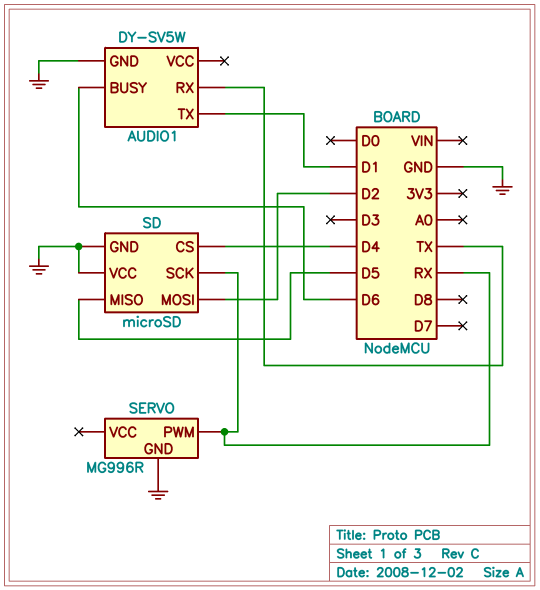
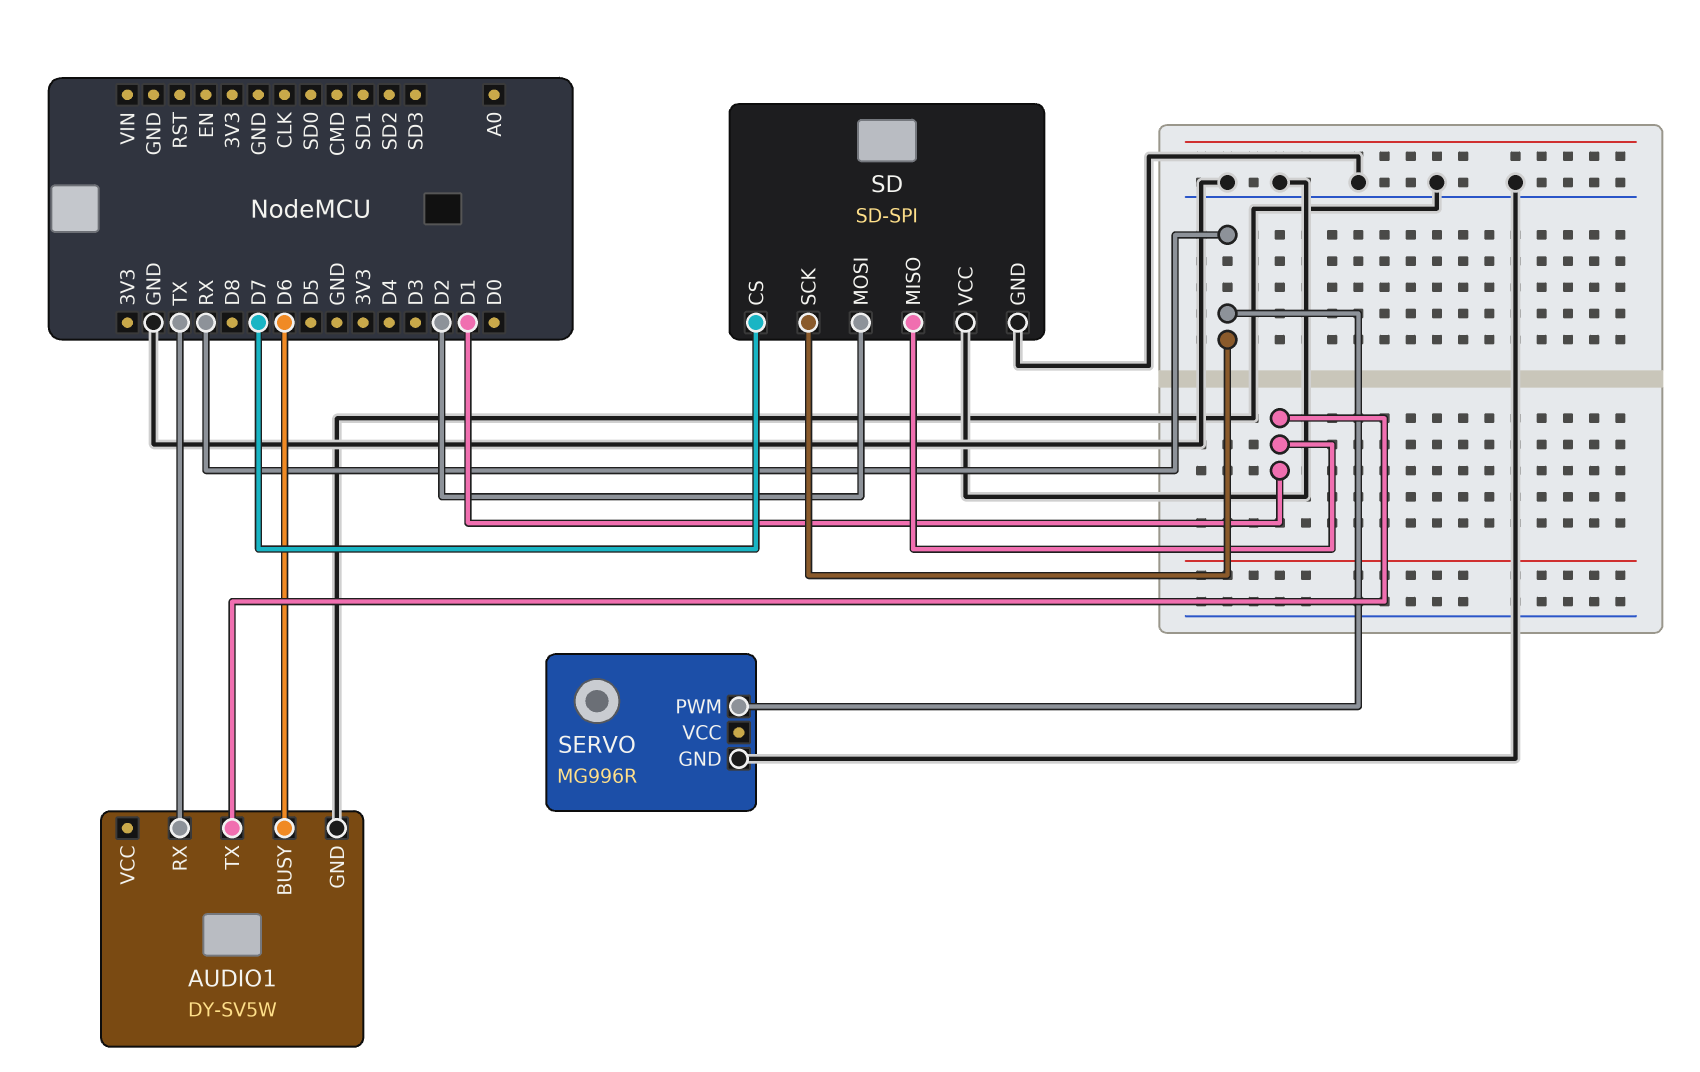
SD: microSD -> SD-SPI
SD pin CS: D4 -> D7
SD pin MISO: D5 -> D1

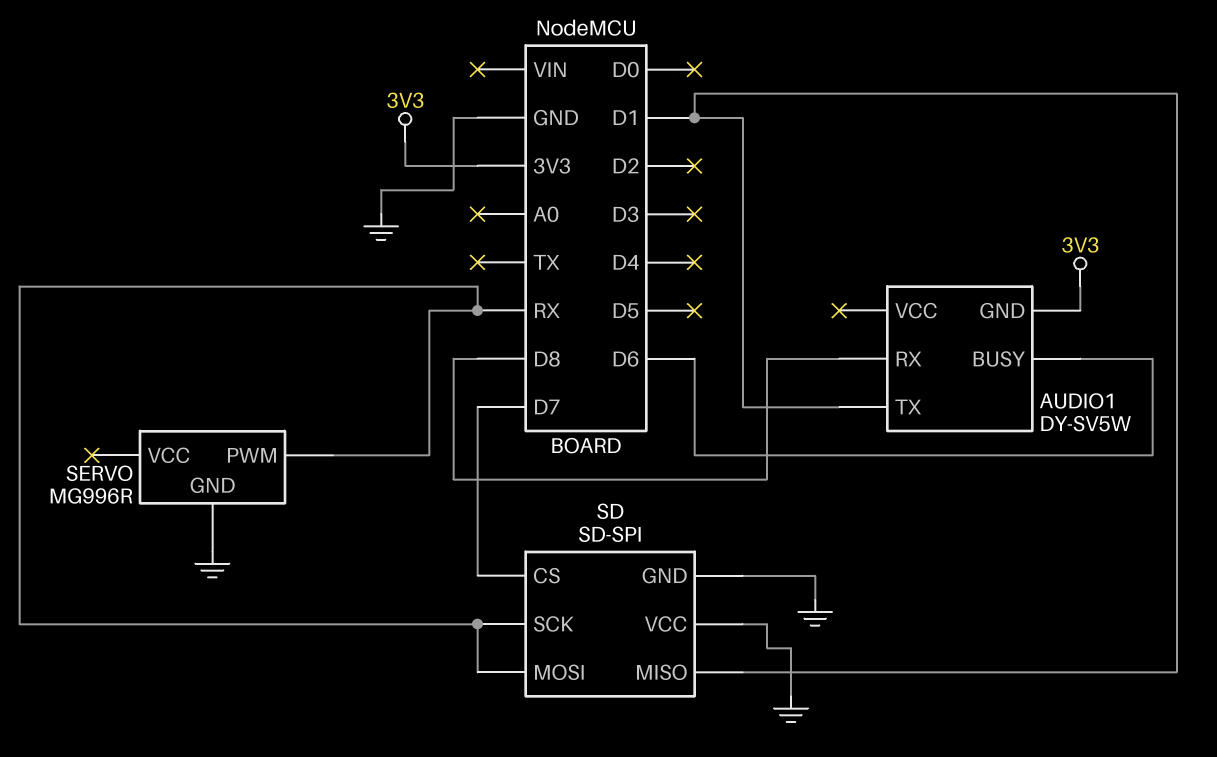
AUDIO1 pin GND: GND -> 3V3
AUDIO1 pin RX: TX -> D8
SD pin MOSI: D2 -> RX

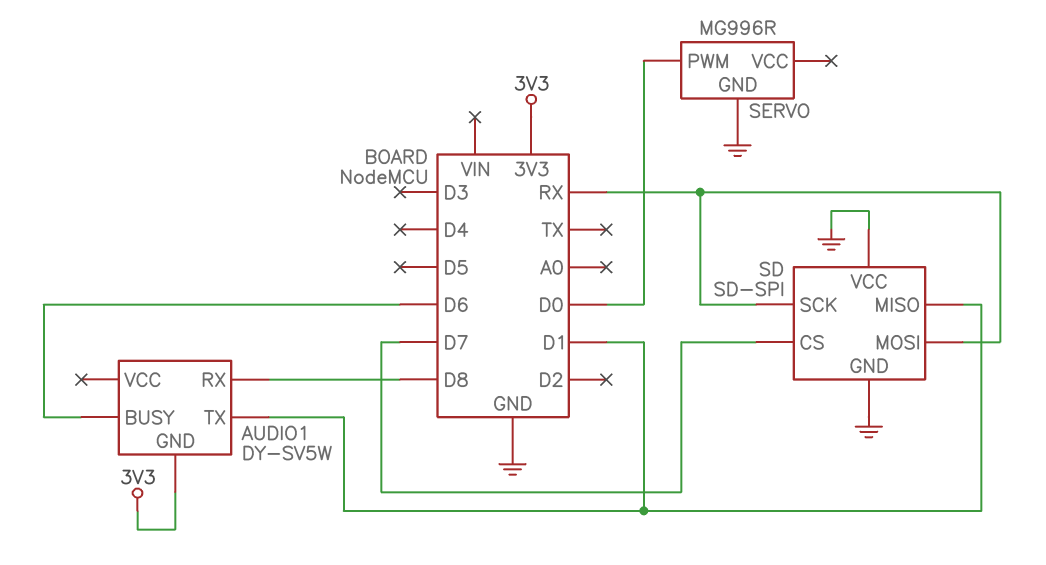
SERVO pin PWM: RX -> D0

